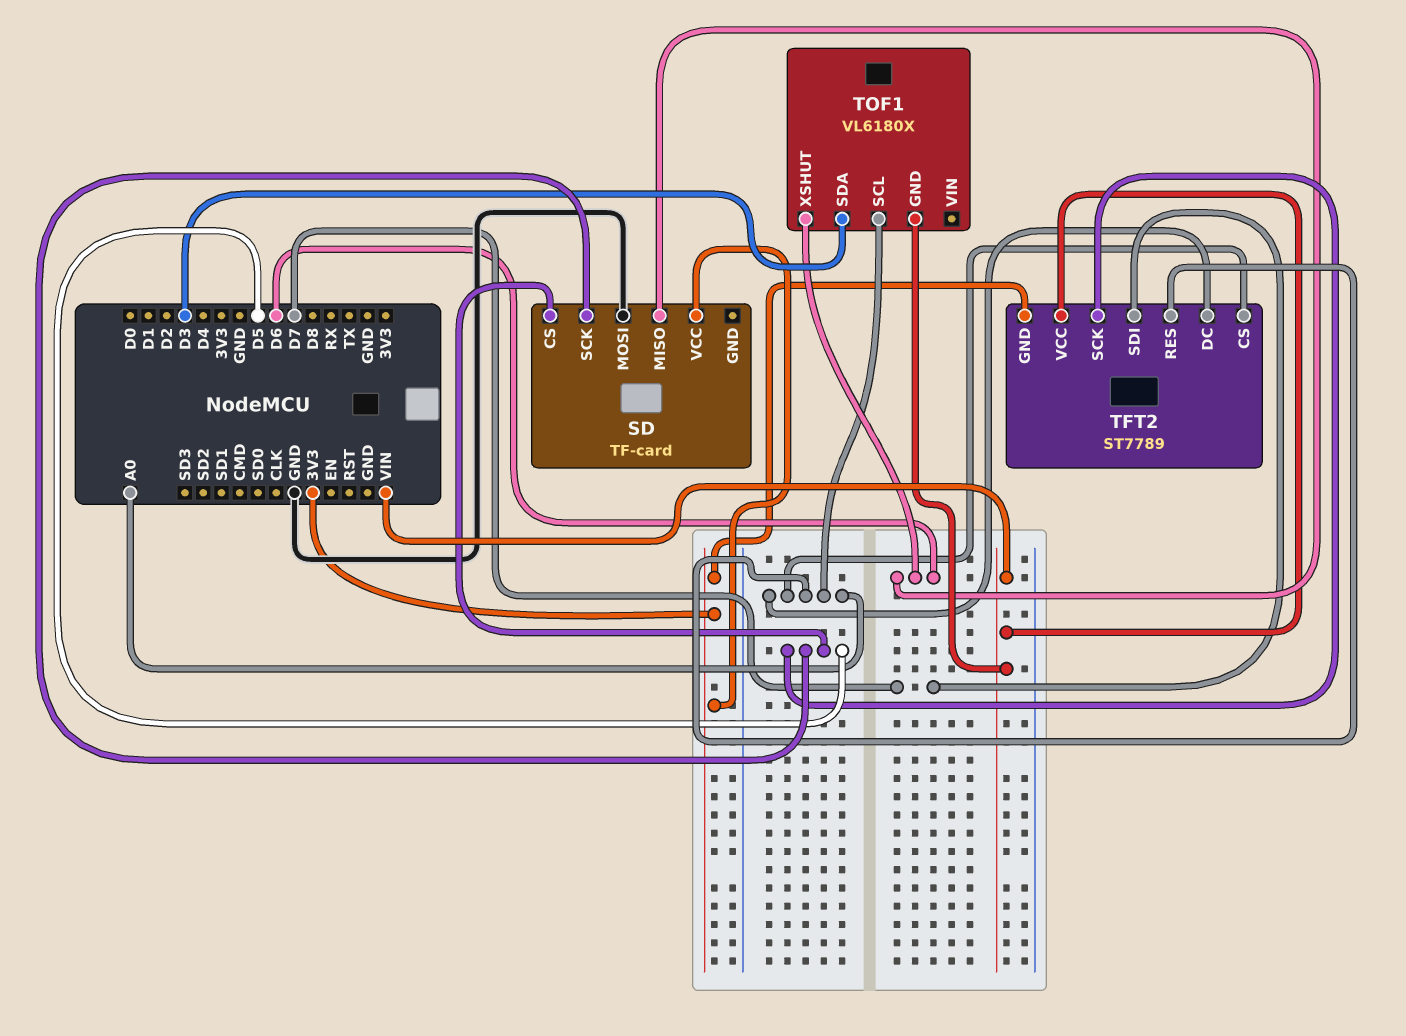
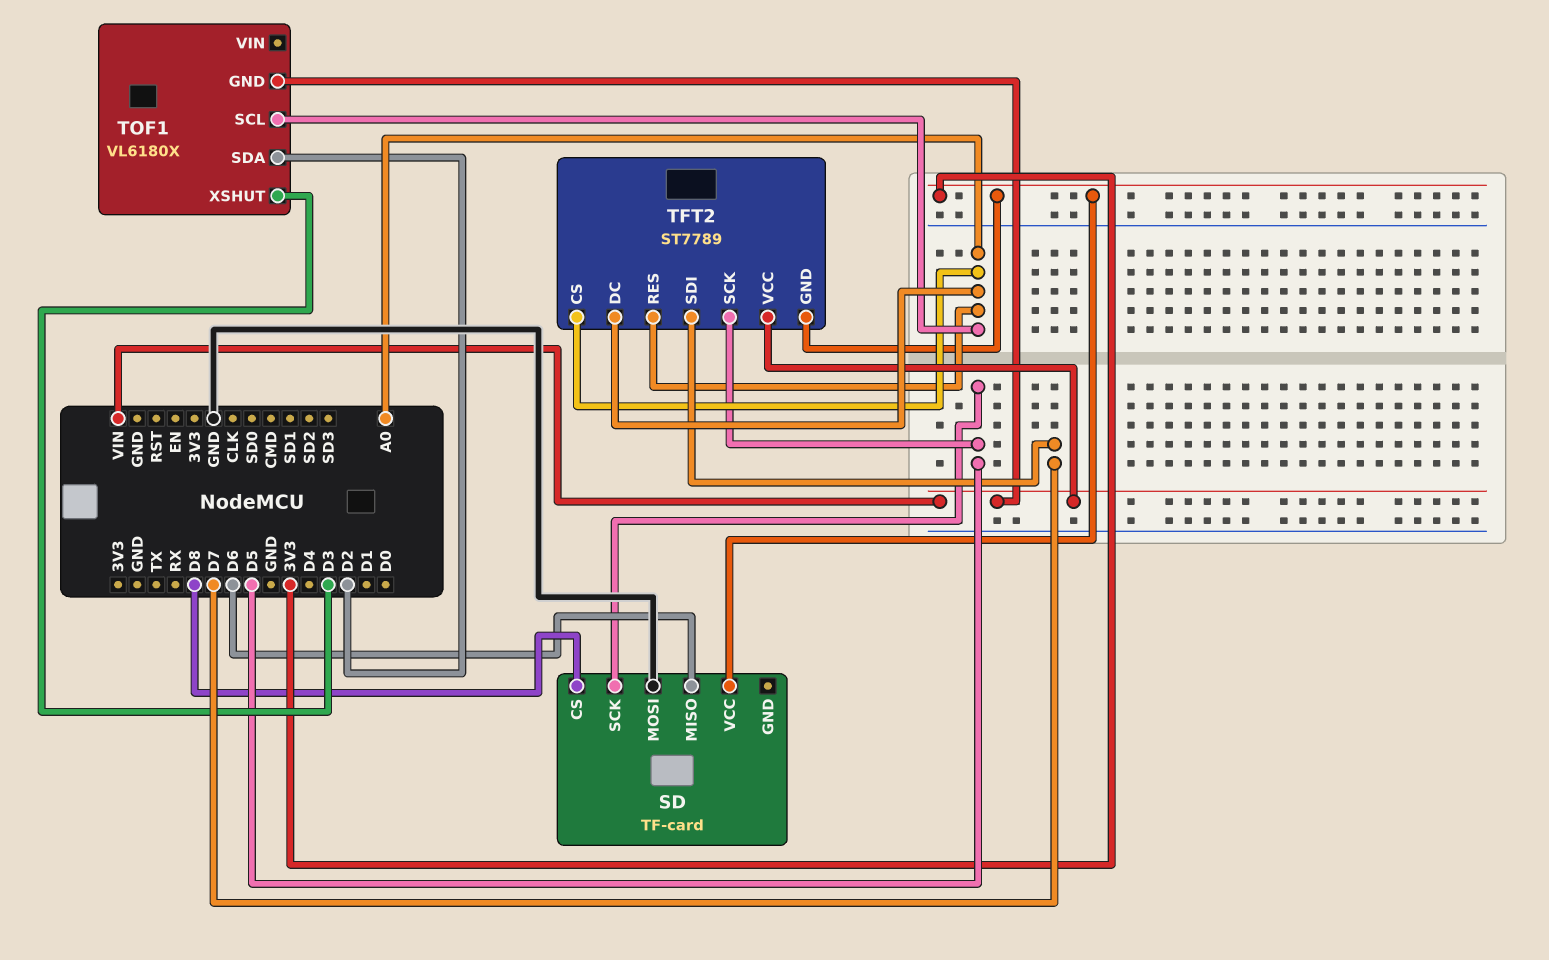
SD pin CS: D5 -> D8
TOF1 pin SDA: D3 -> D2
TOF1 pin XSHUT: D6 -> D3

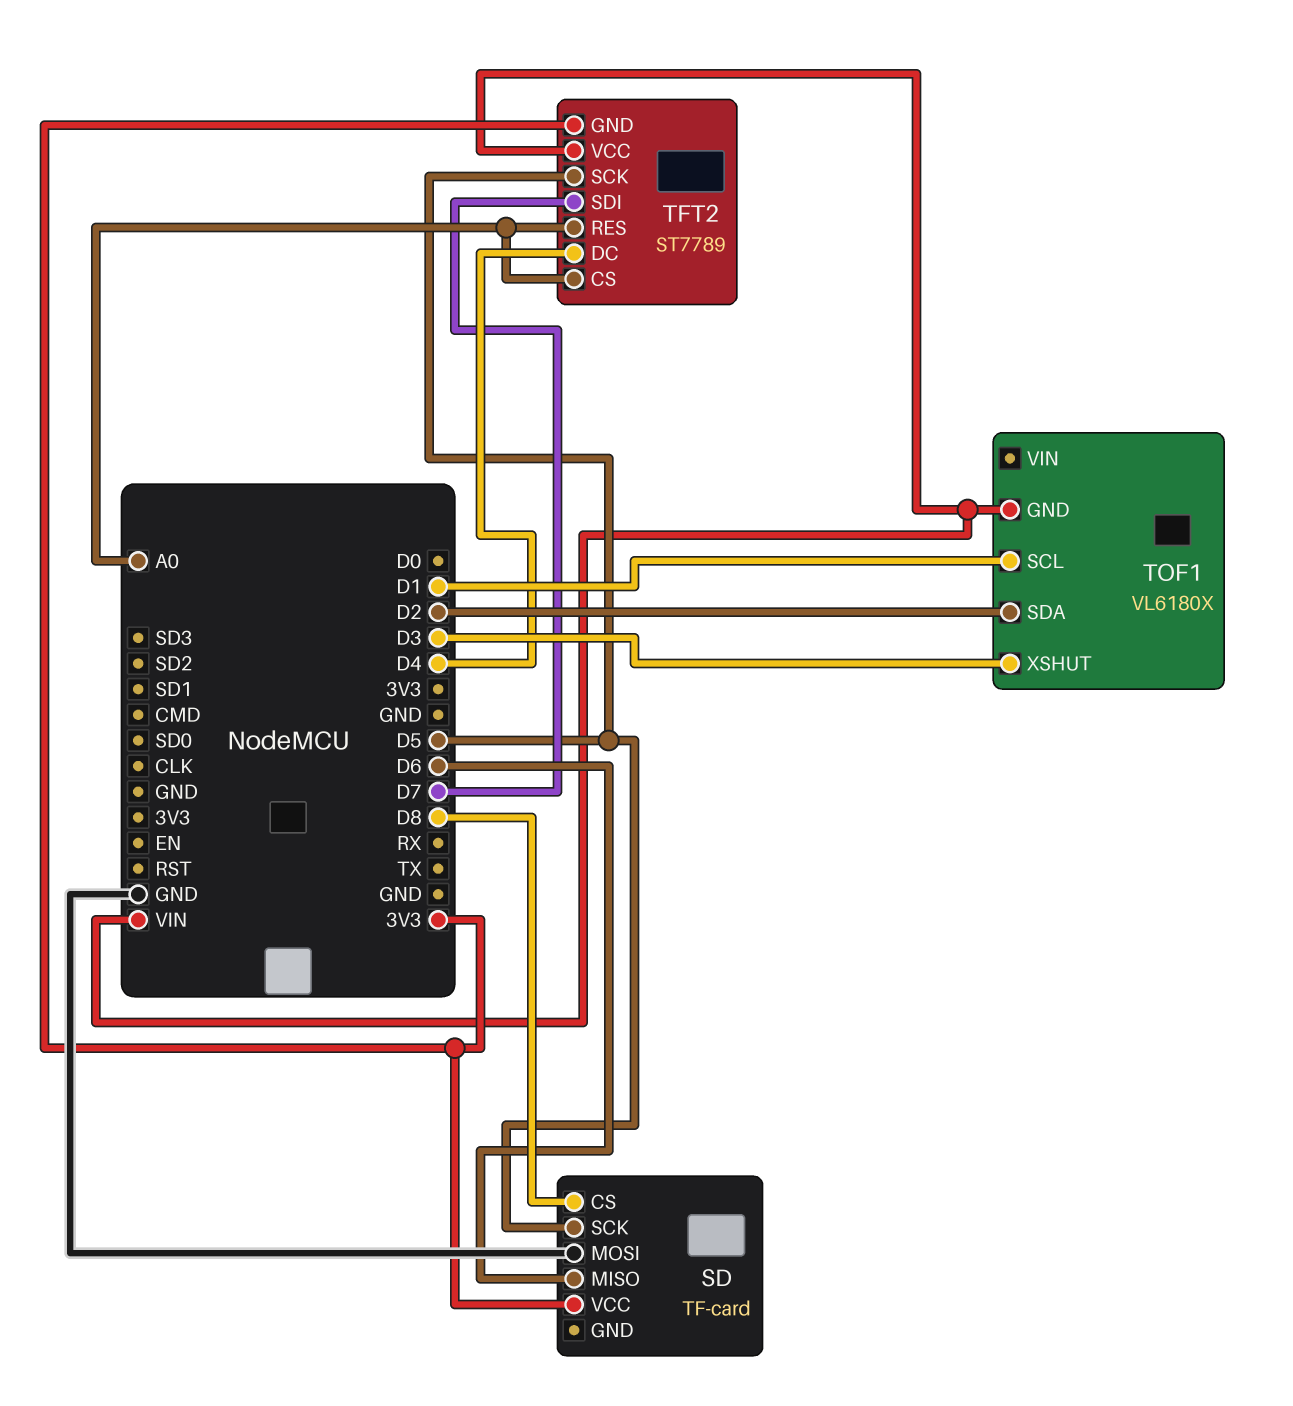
TFT2 pin DC: A0 -> D4
TOF1 pin SCL: A0 -> D1

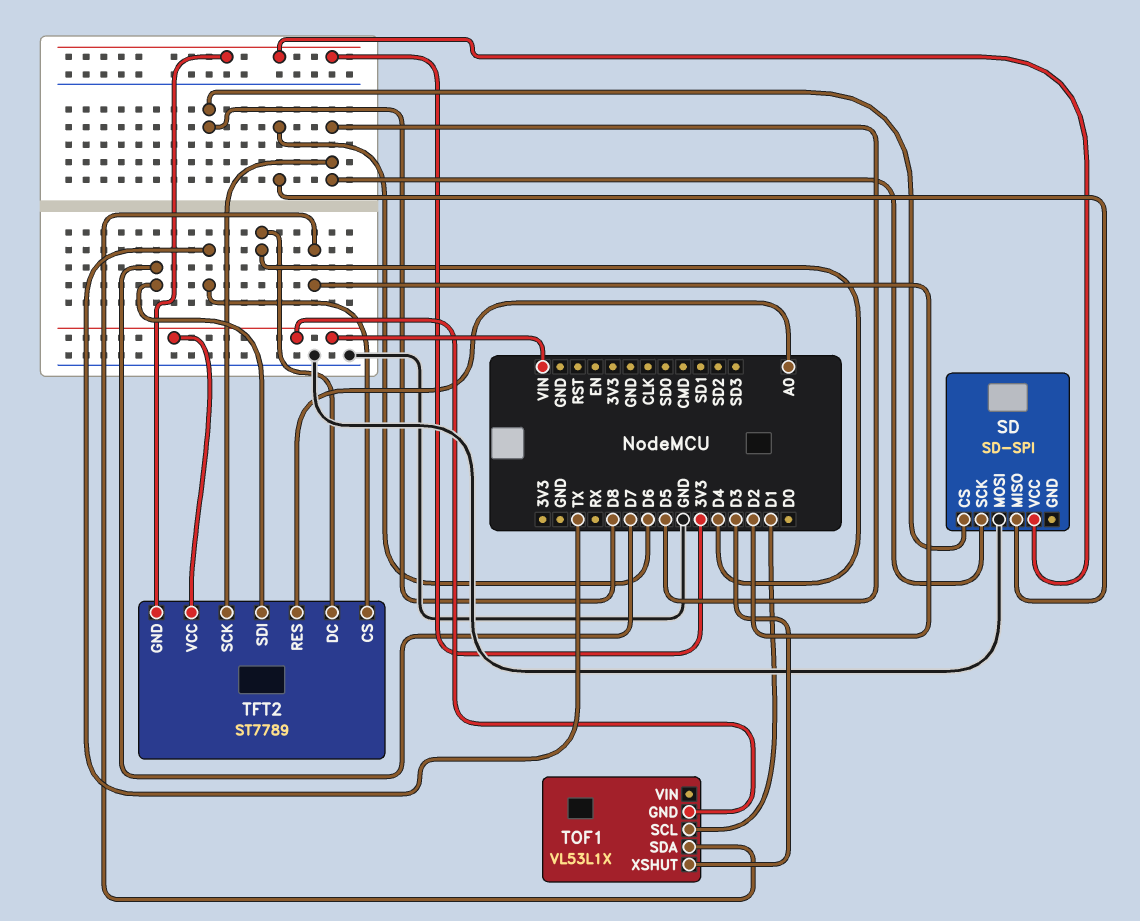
SD: TF-card -> SD-SPI
TFT2 pin CS: A0 -> TX
TOF1: VL6180X -> VL53L1X

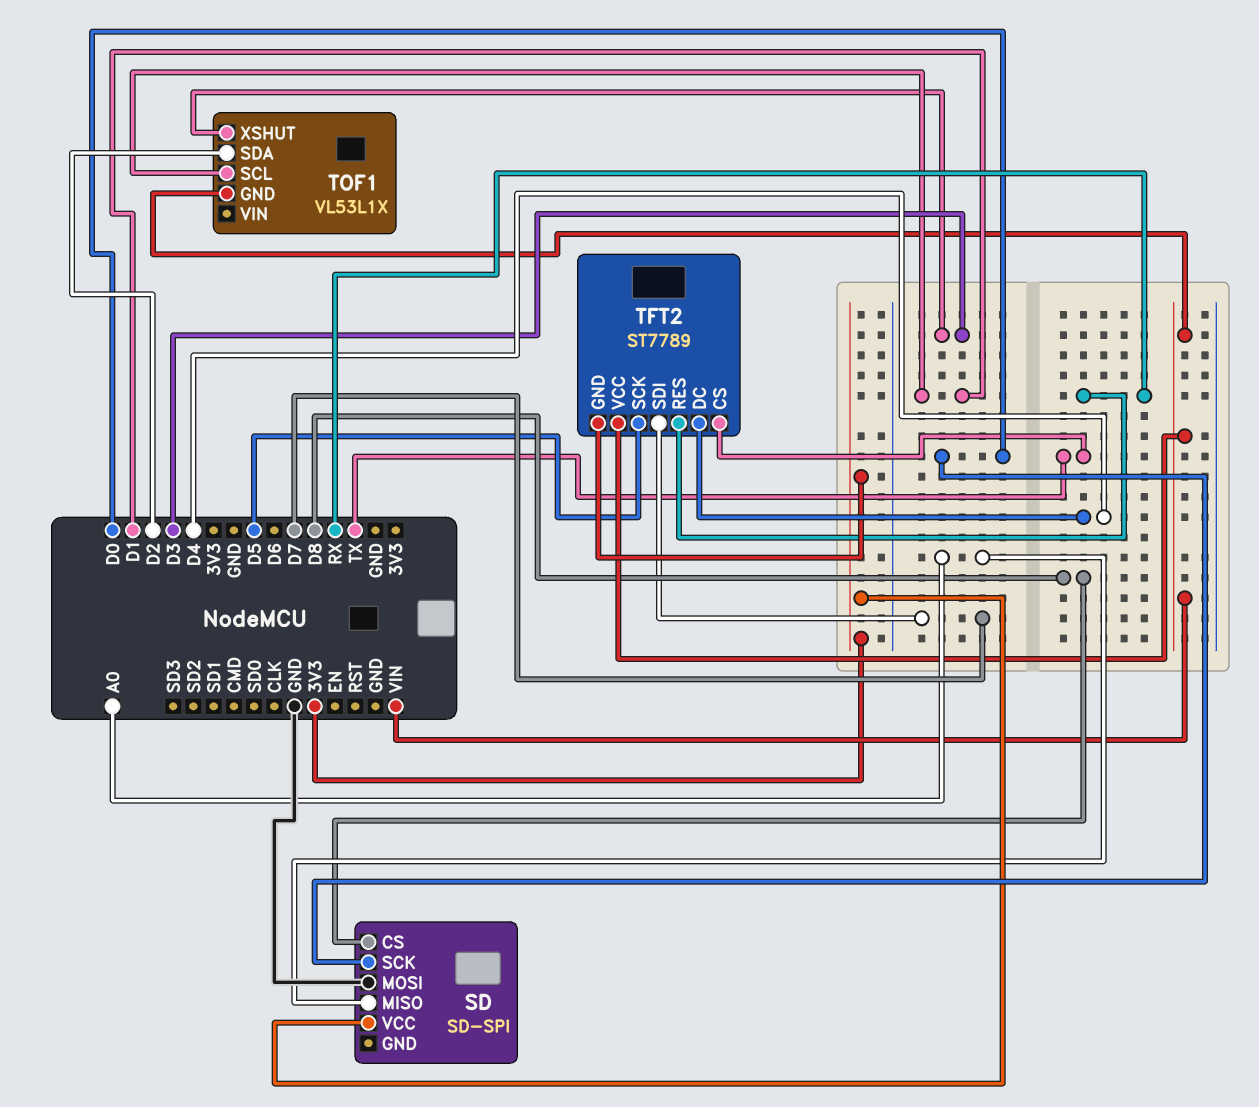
SD pin MISO: D6 -> A0
SD pin SCK: D5 -> D0
TFT2 pin RES: A0 -> RX

